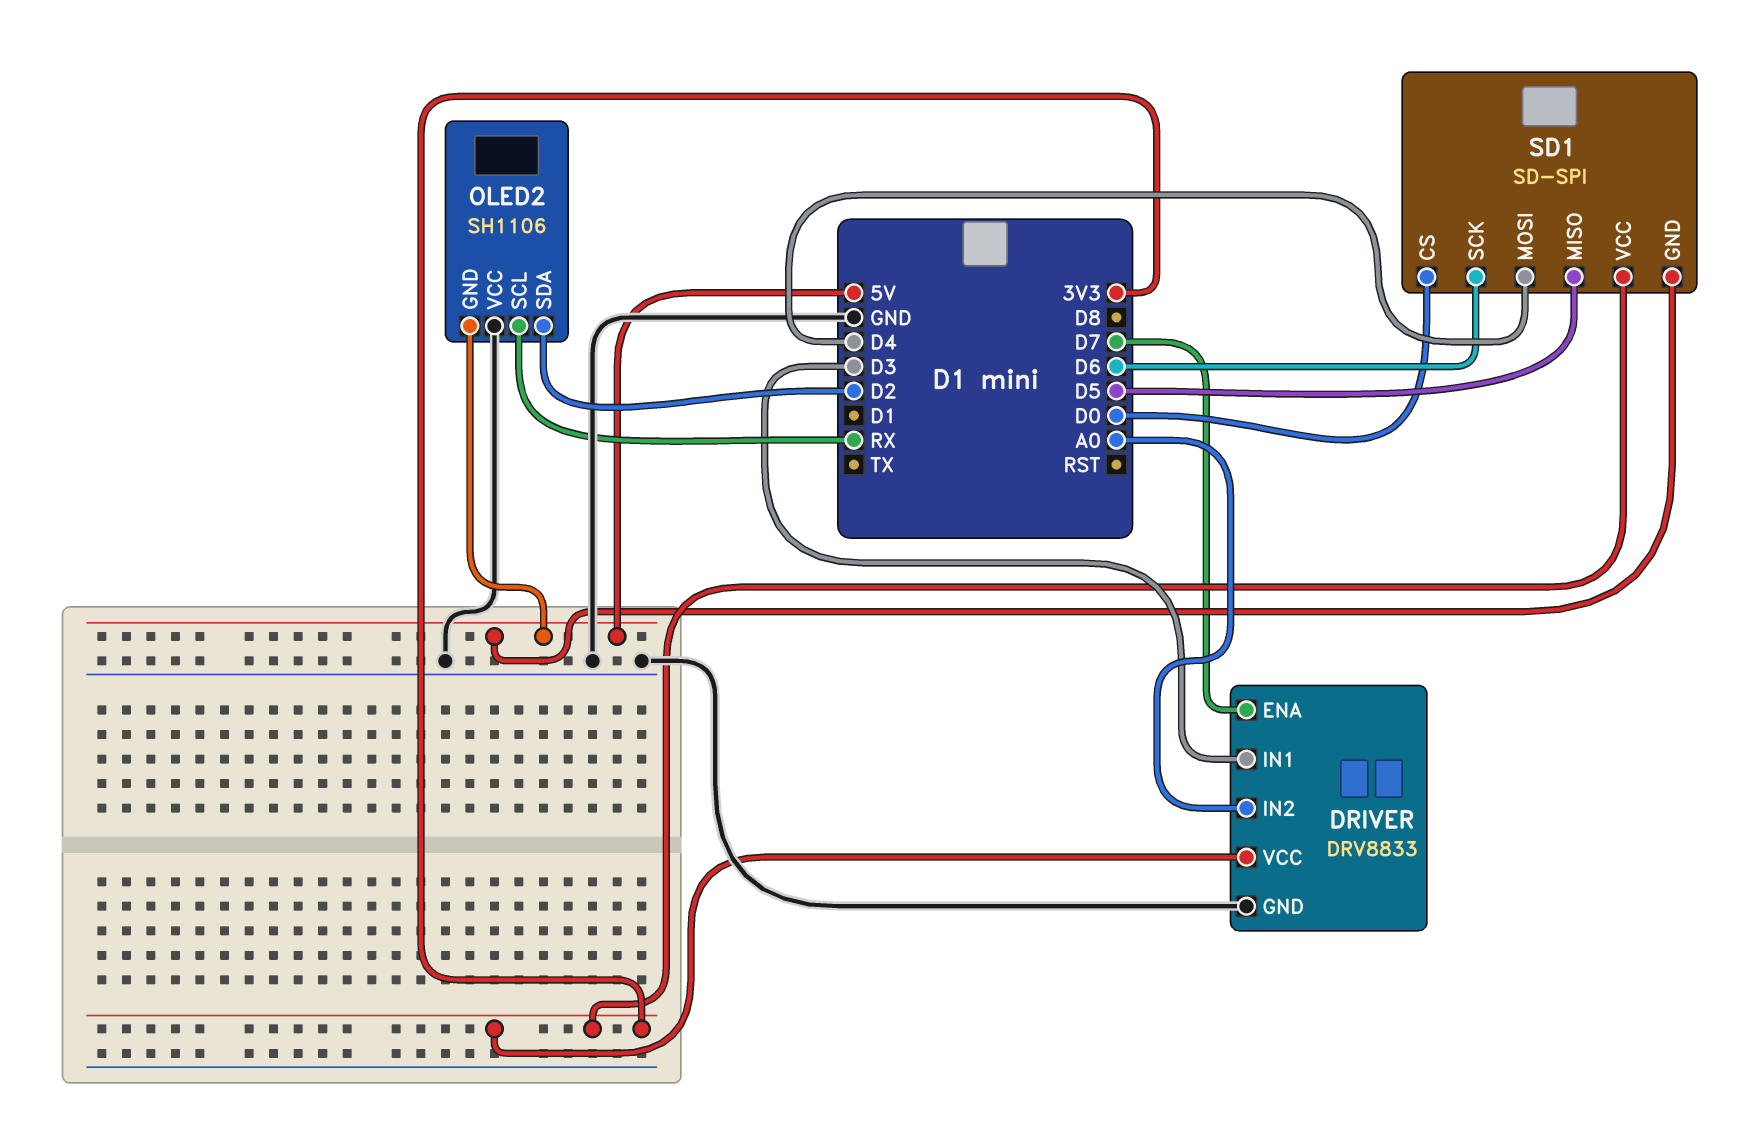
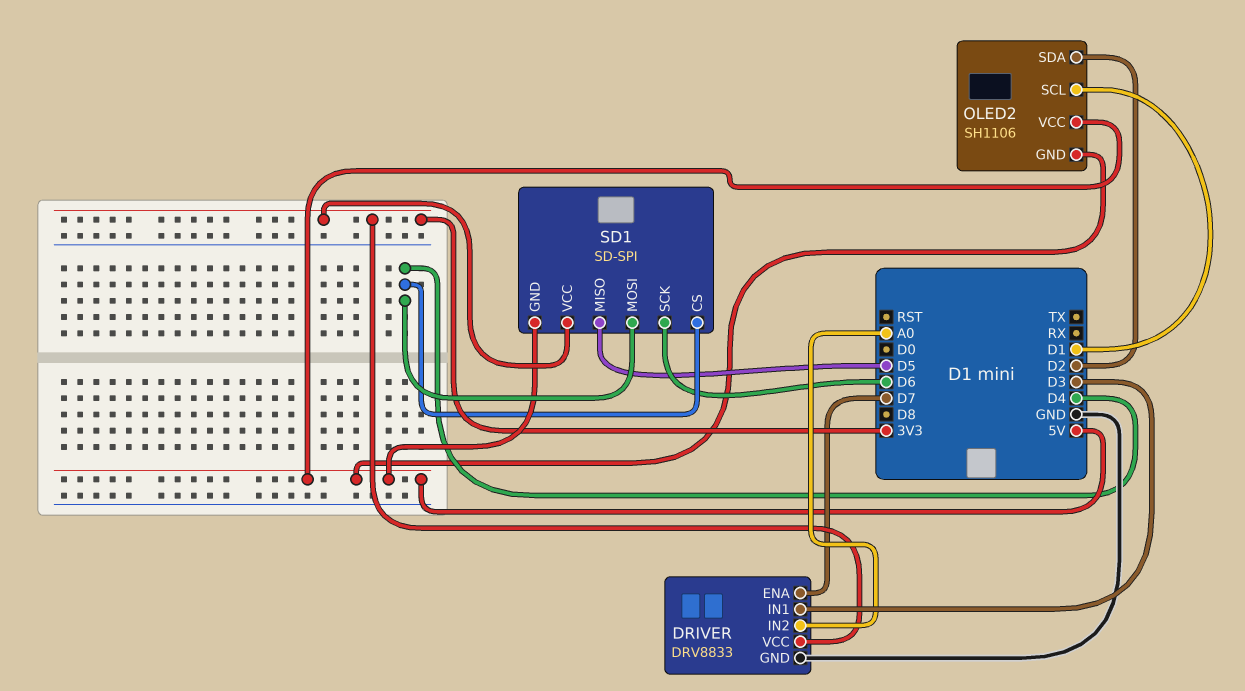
OLED2 pin SCL: RX -> D1
OLED2 pin VCC: GND -> 5V
SD1 pin CS: D0 -> D4

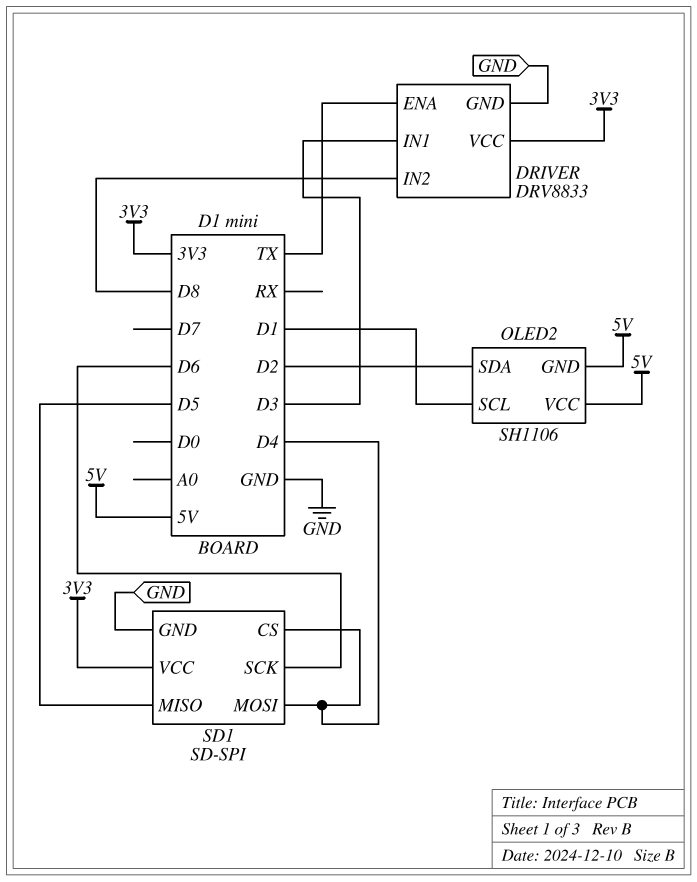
DRIVER pin ENA: D7 -> TX
DRIVER pin IN2: A0 -> D8
SD1 pin GND: 5V -> GND

